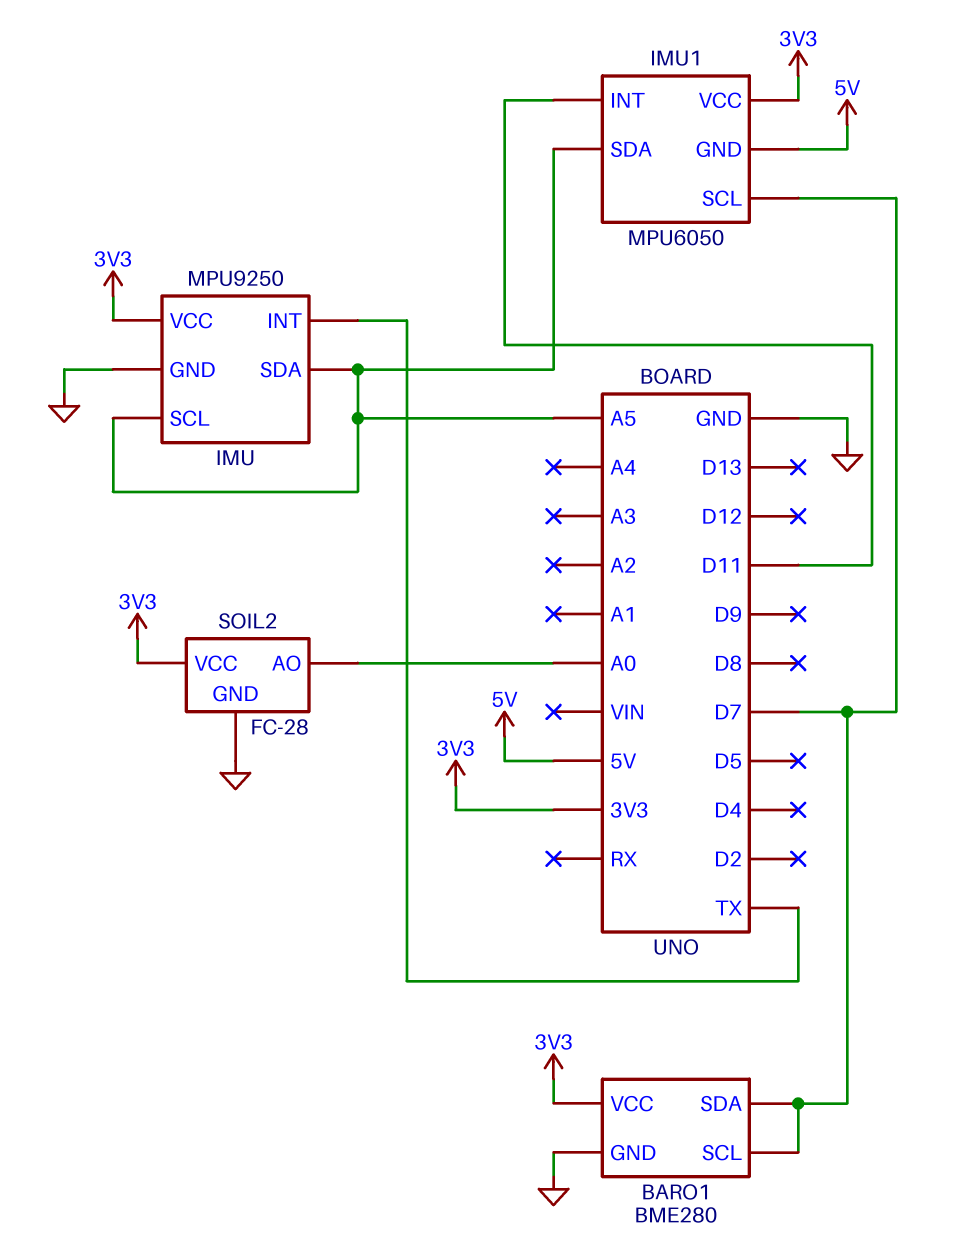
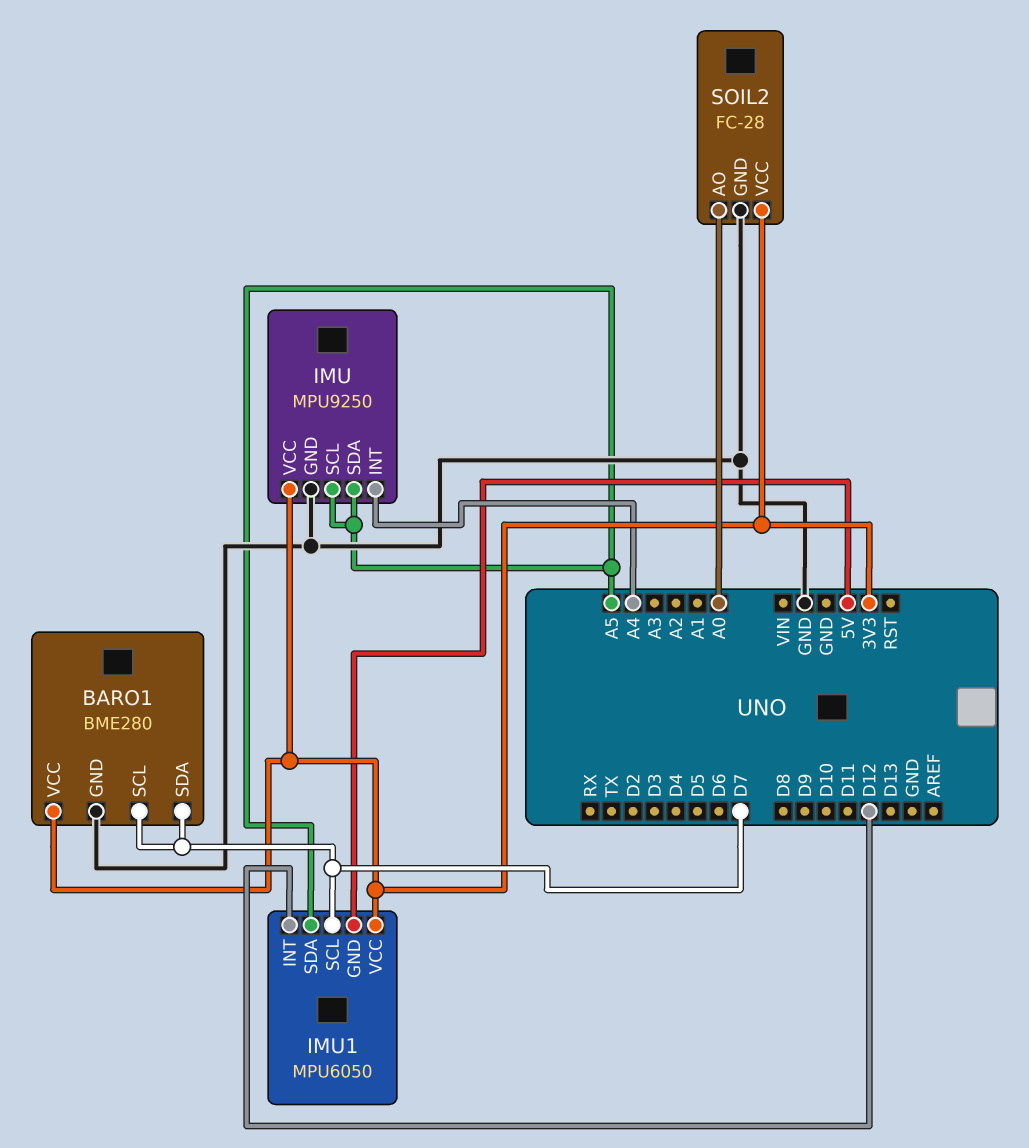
IMU pin INT: TX -> A4
IMU1 pin INT: D11 -> D12

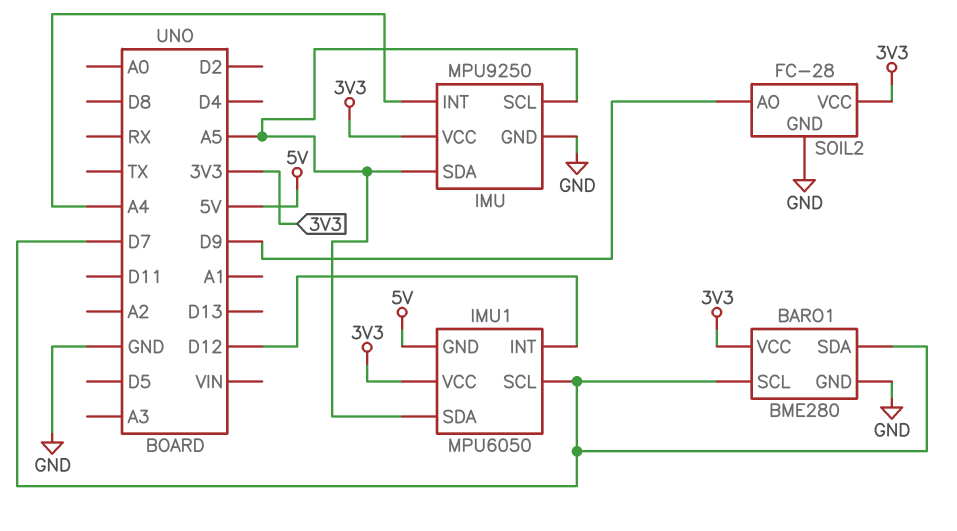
SOIL2 pin AO: A0 -> D9

